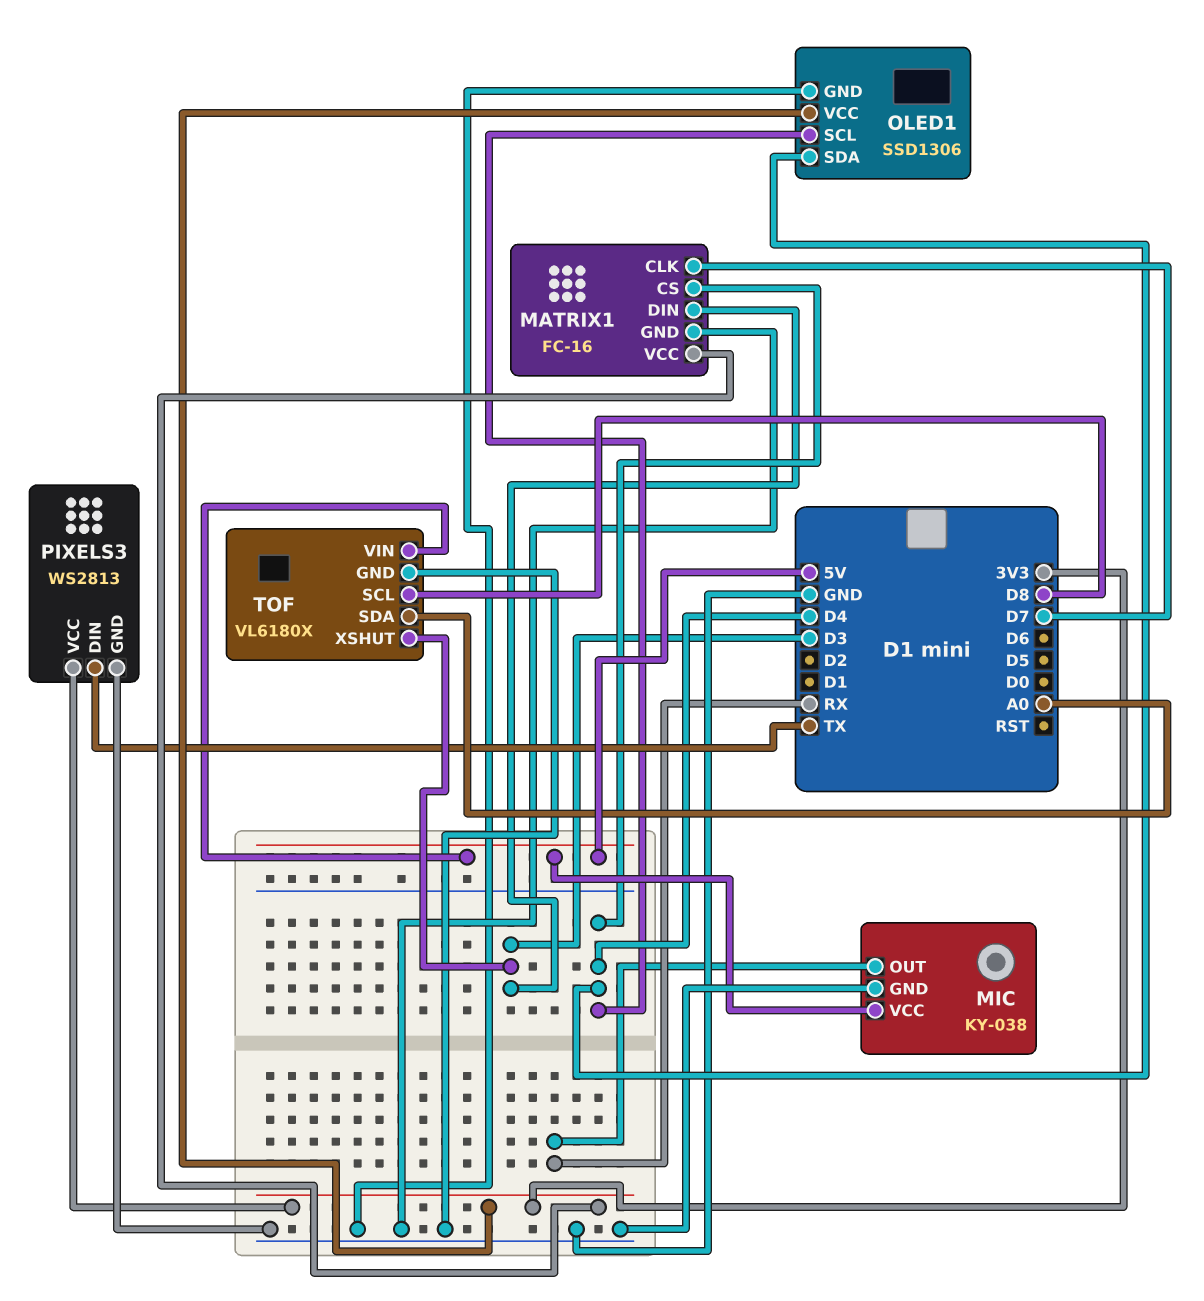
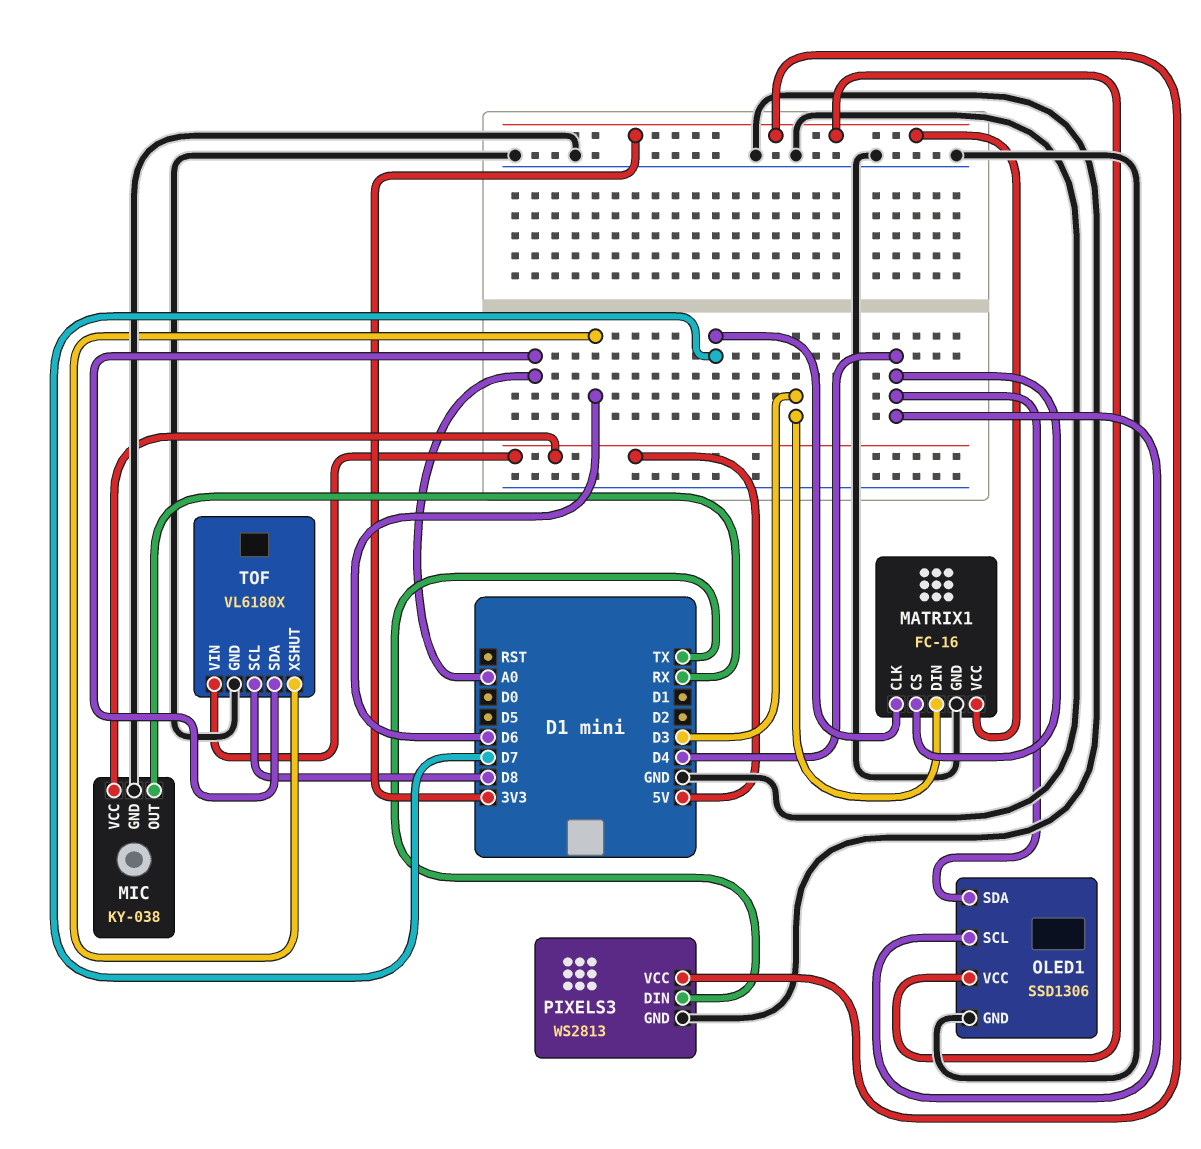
TOF pin XSHUT: D3 -> D6

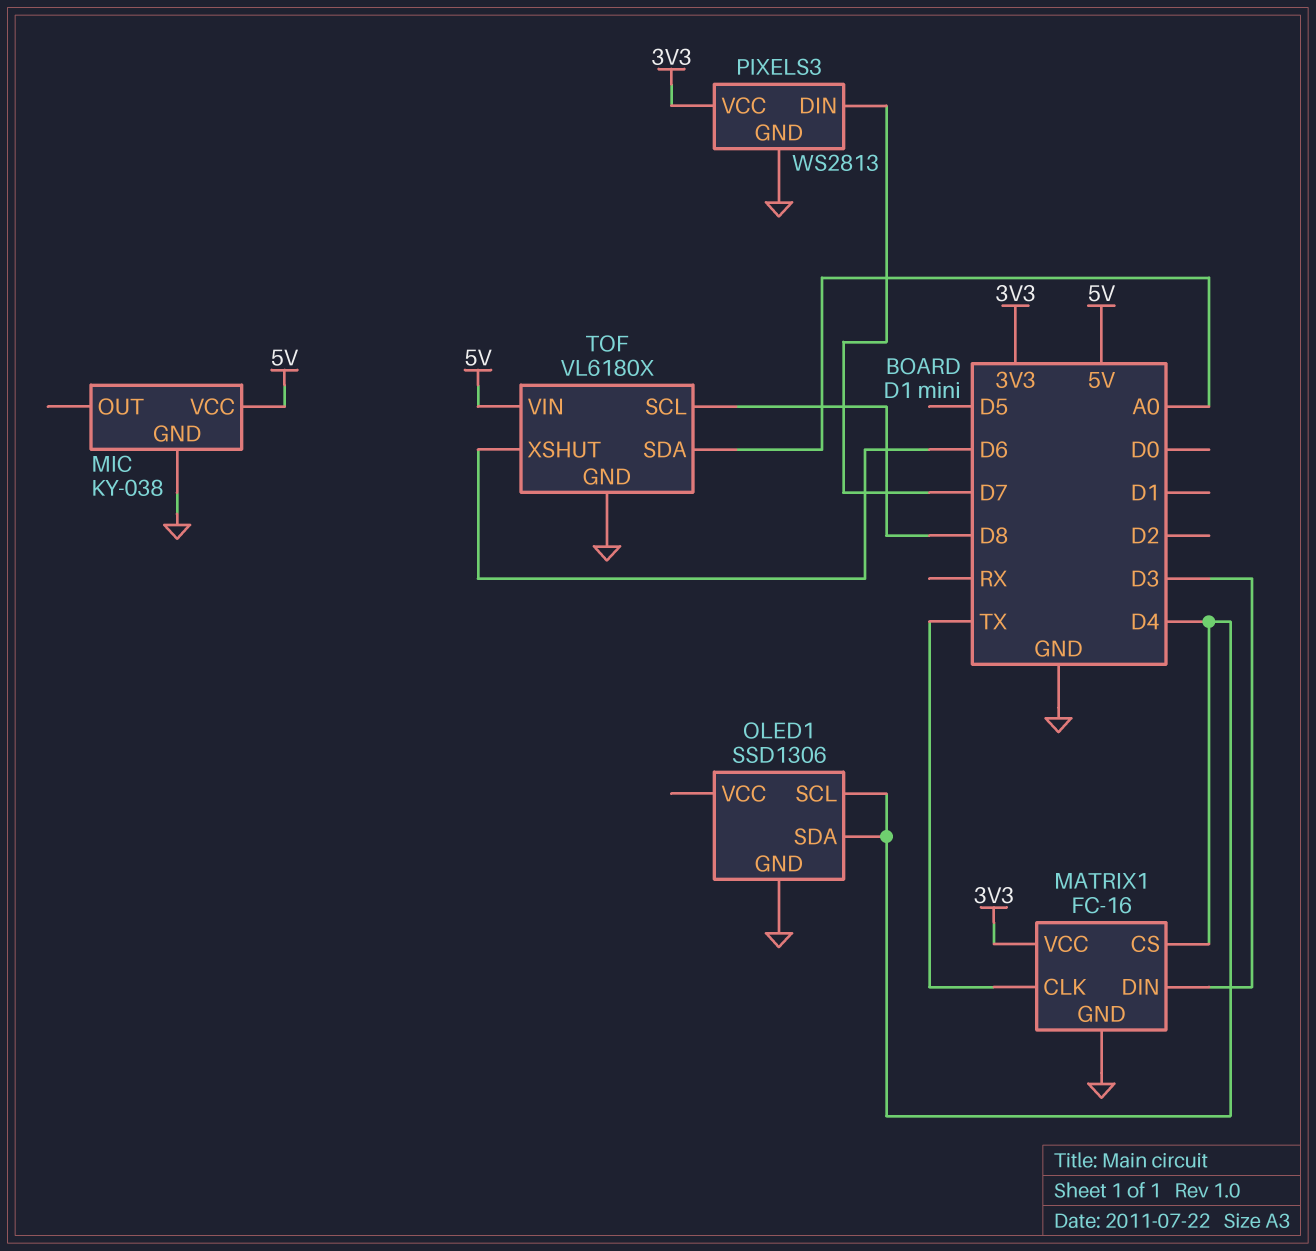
MATRIX1 pin CLK: D7 -> TX
MIC pin OUT: RX -> none
OLED1 pin VCC: 3V3 -> none
PIXELS3 pin DIN: TX -> D7

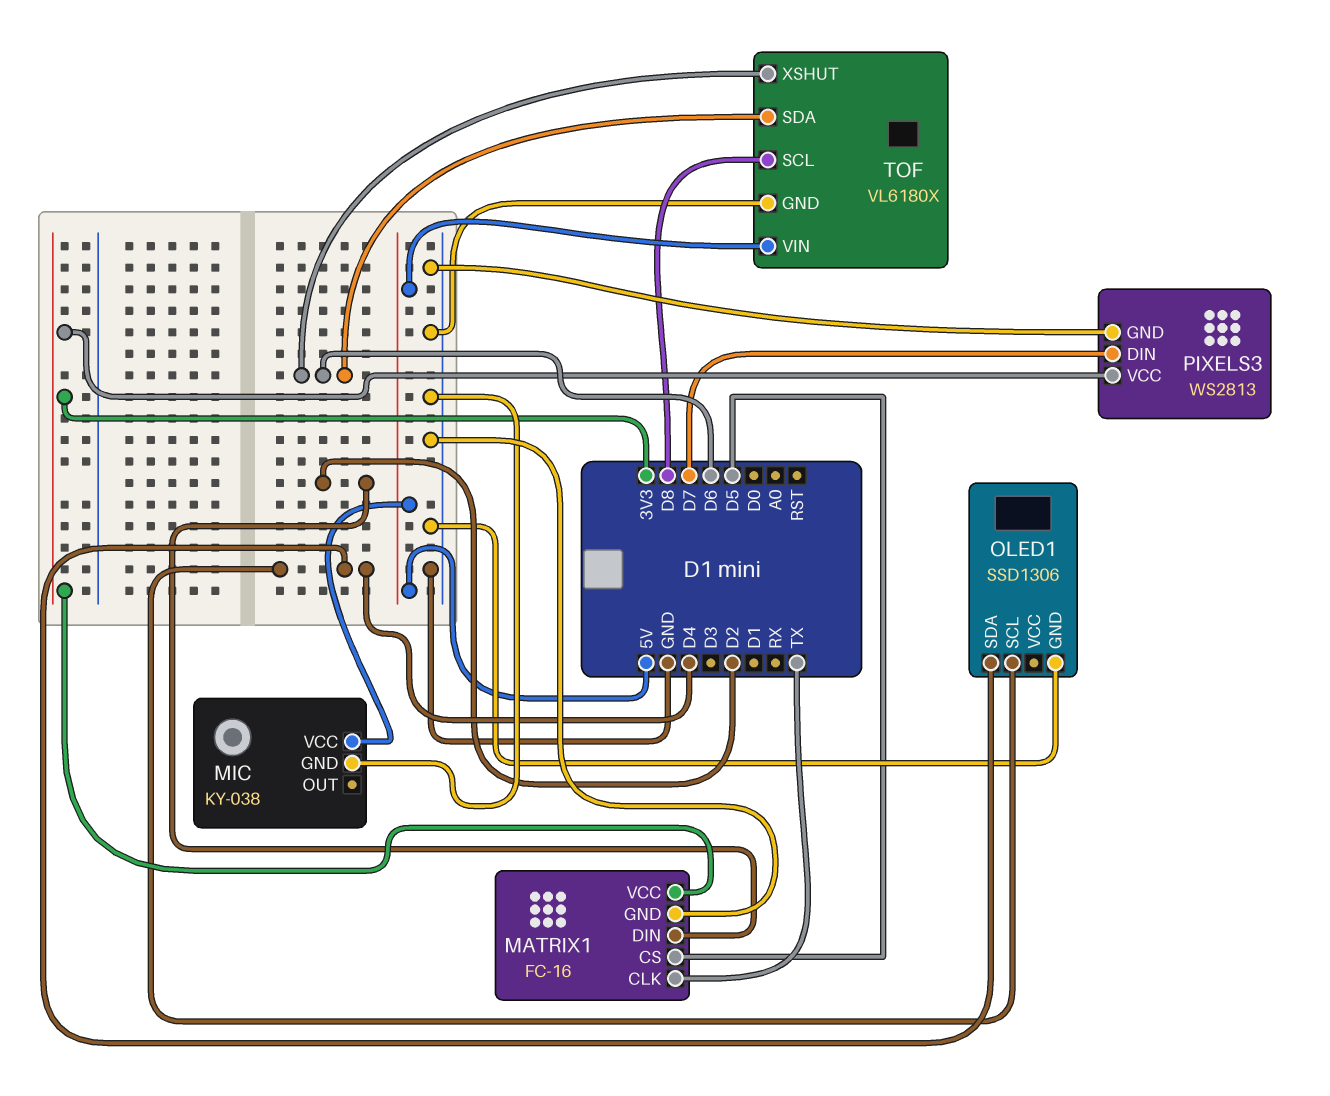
MATRIX1 pin CS: D4 -> D5
MATRIX1 pin DIN: D3 -> D2
TOF pin SDA: A0 -> D6

